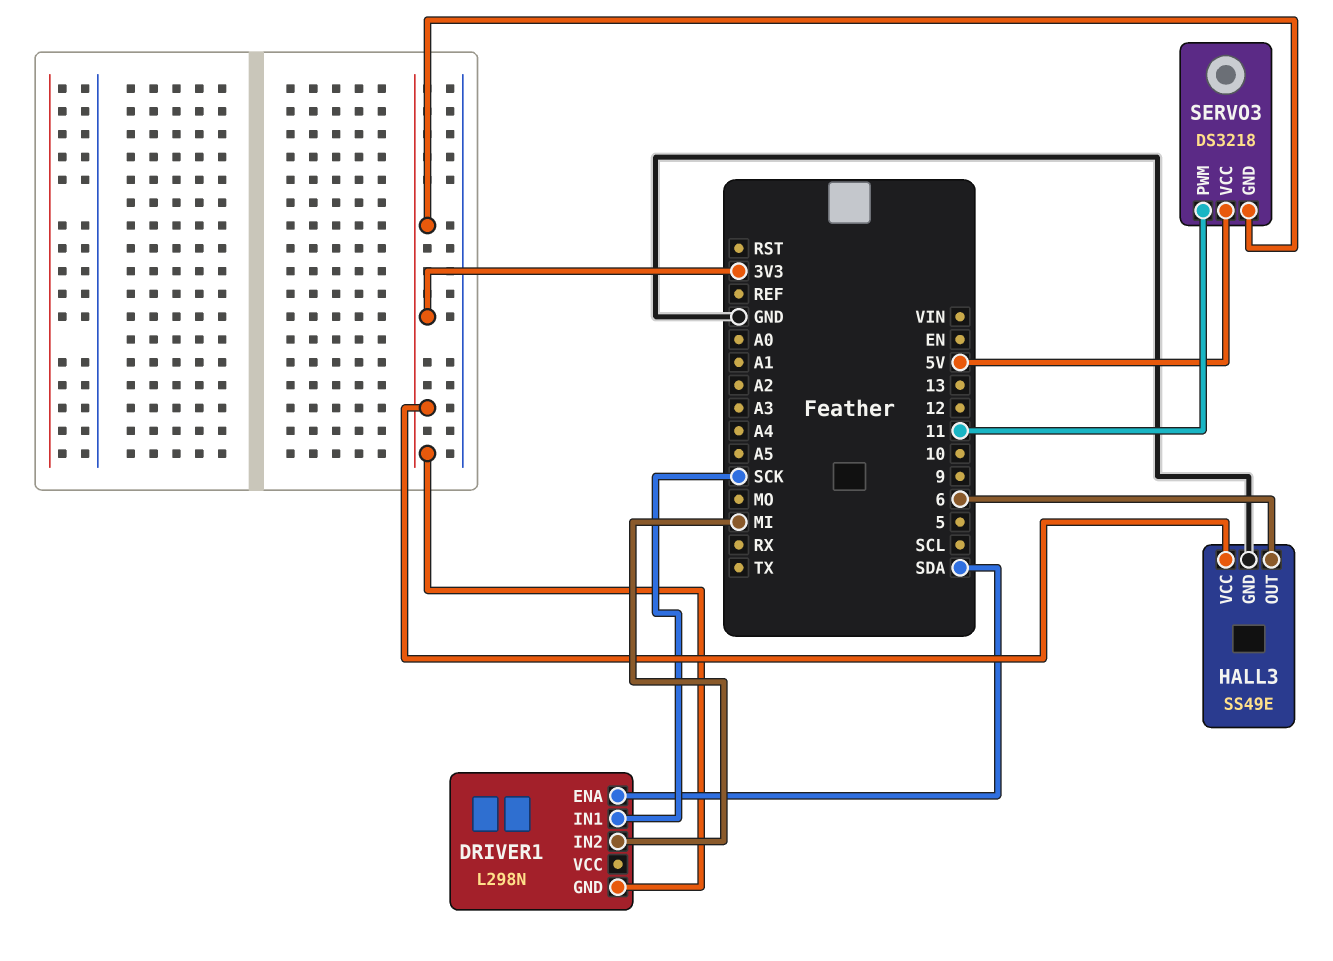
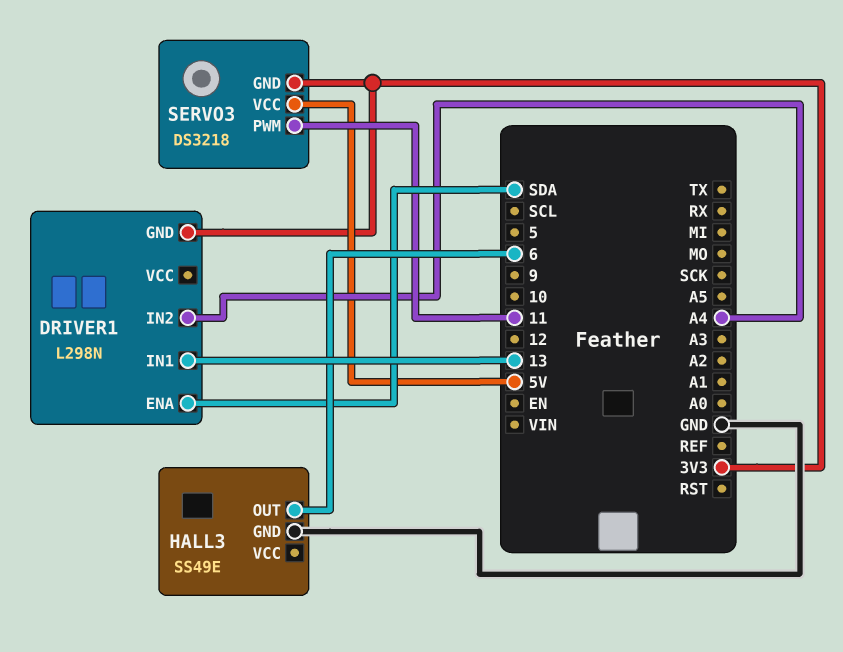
DRIVER1 pin IN1: SCK -> 13
DRIVER1 pin IN2: MI -> A4
HALL3 pin VCC: 3V3 -> none

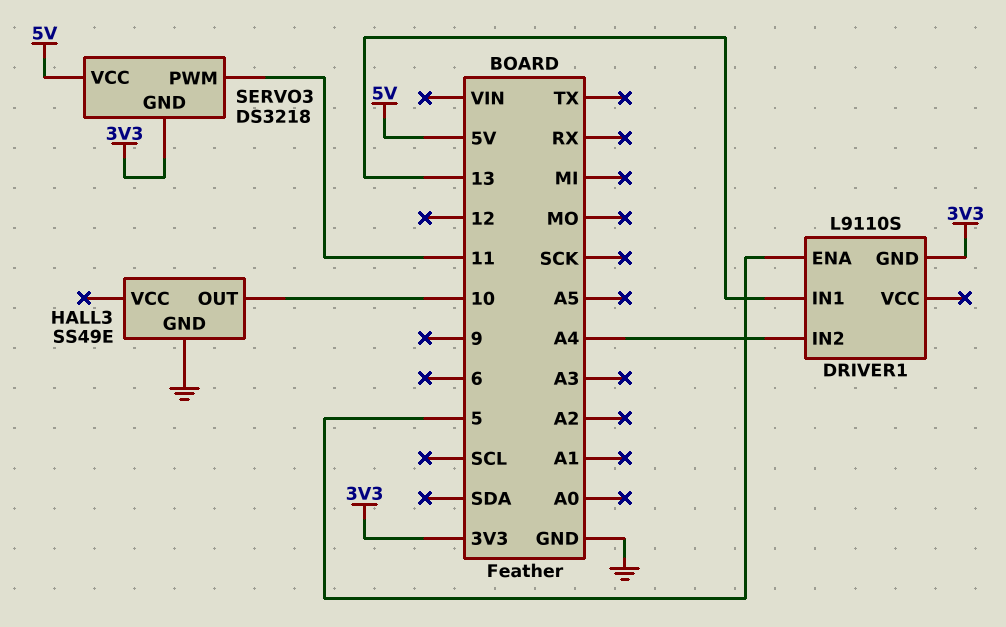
DRIVER1: L298N -> L9110S
DRIVER1 pin ENA: SDA -> 5
HALL3 pin OUT: 6 -> 10

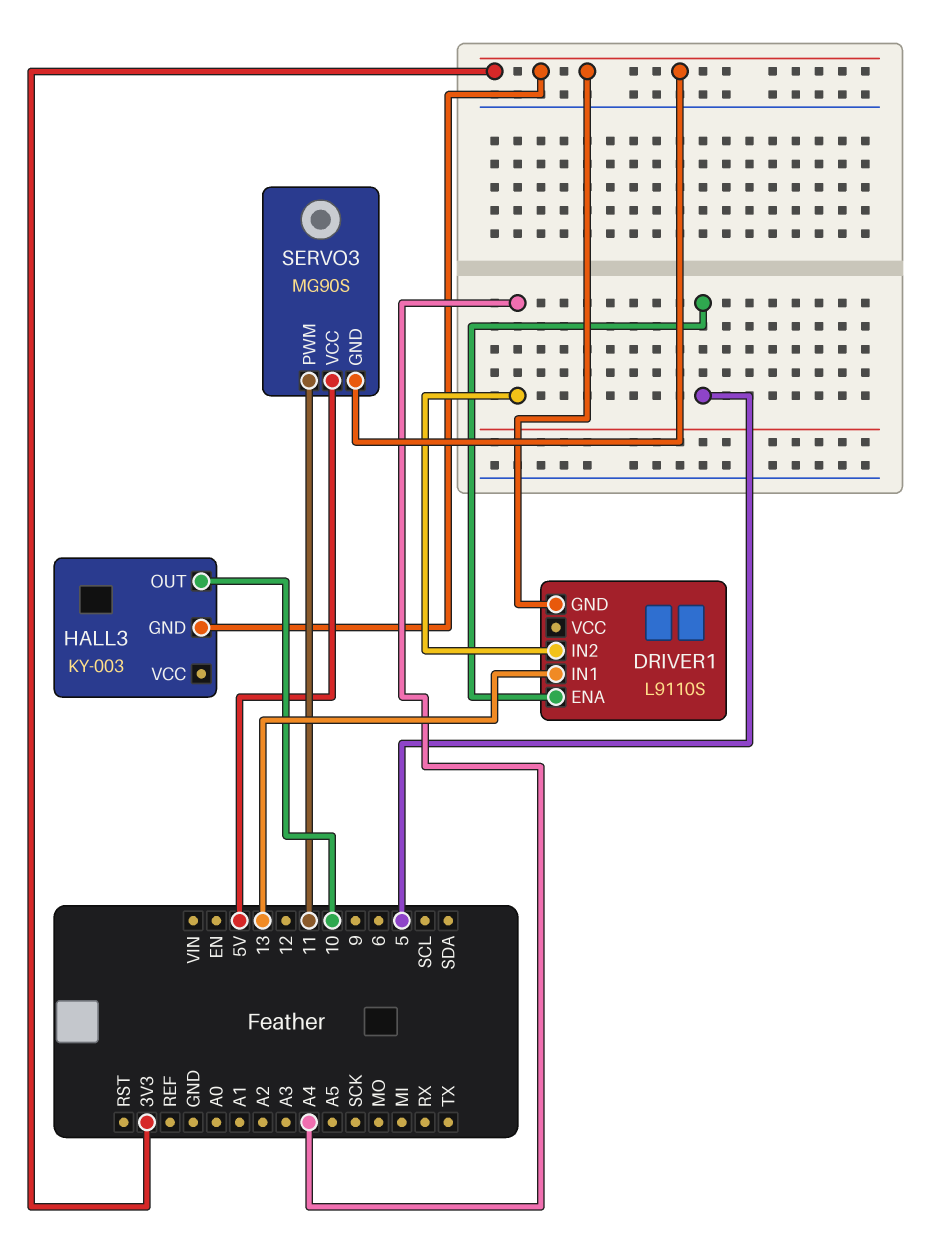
HALL3: SS49E -> KY-003
HALL3 pin GND: GND -> 3V3
SERVO3: DS3218 -> MG90S

